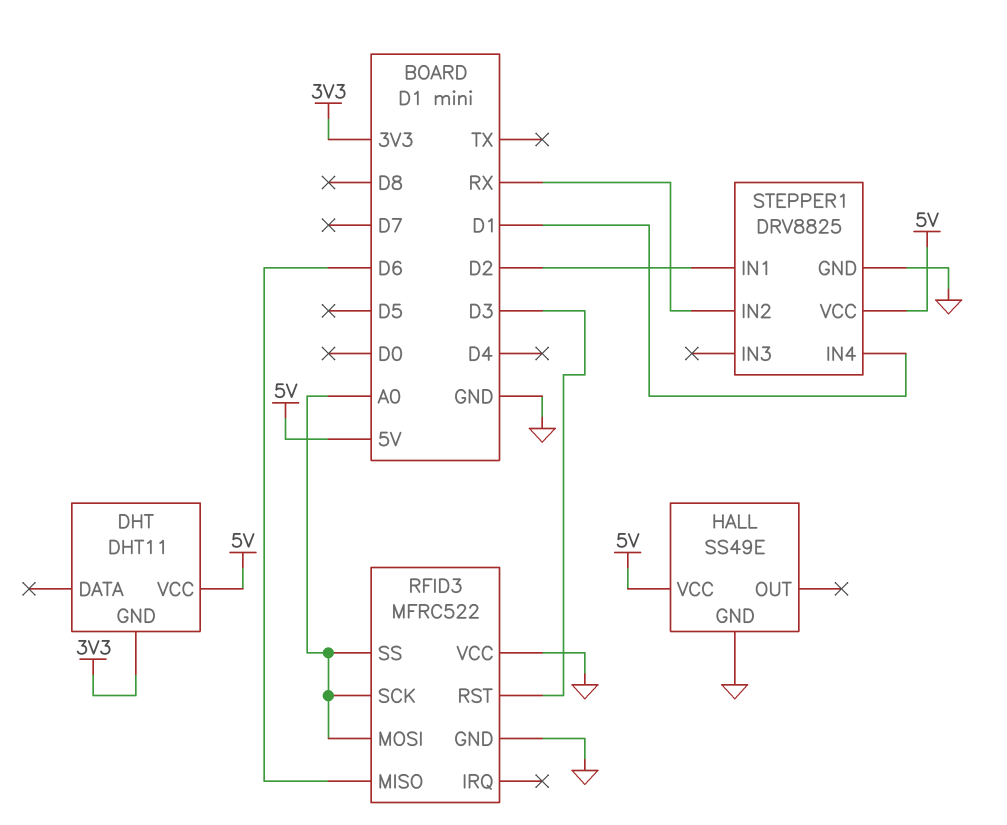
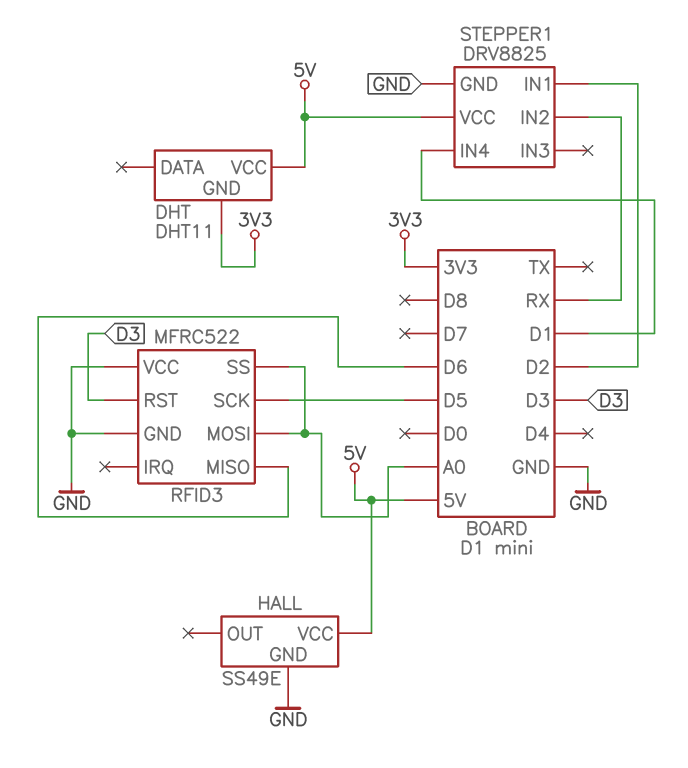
RFID3 pin SCK: A0 -> D5

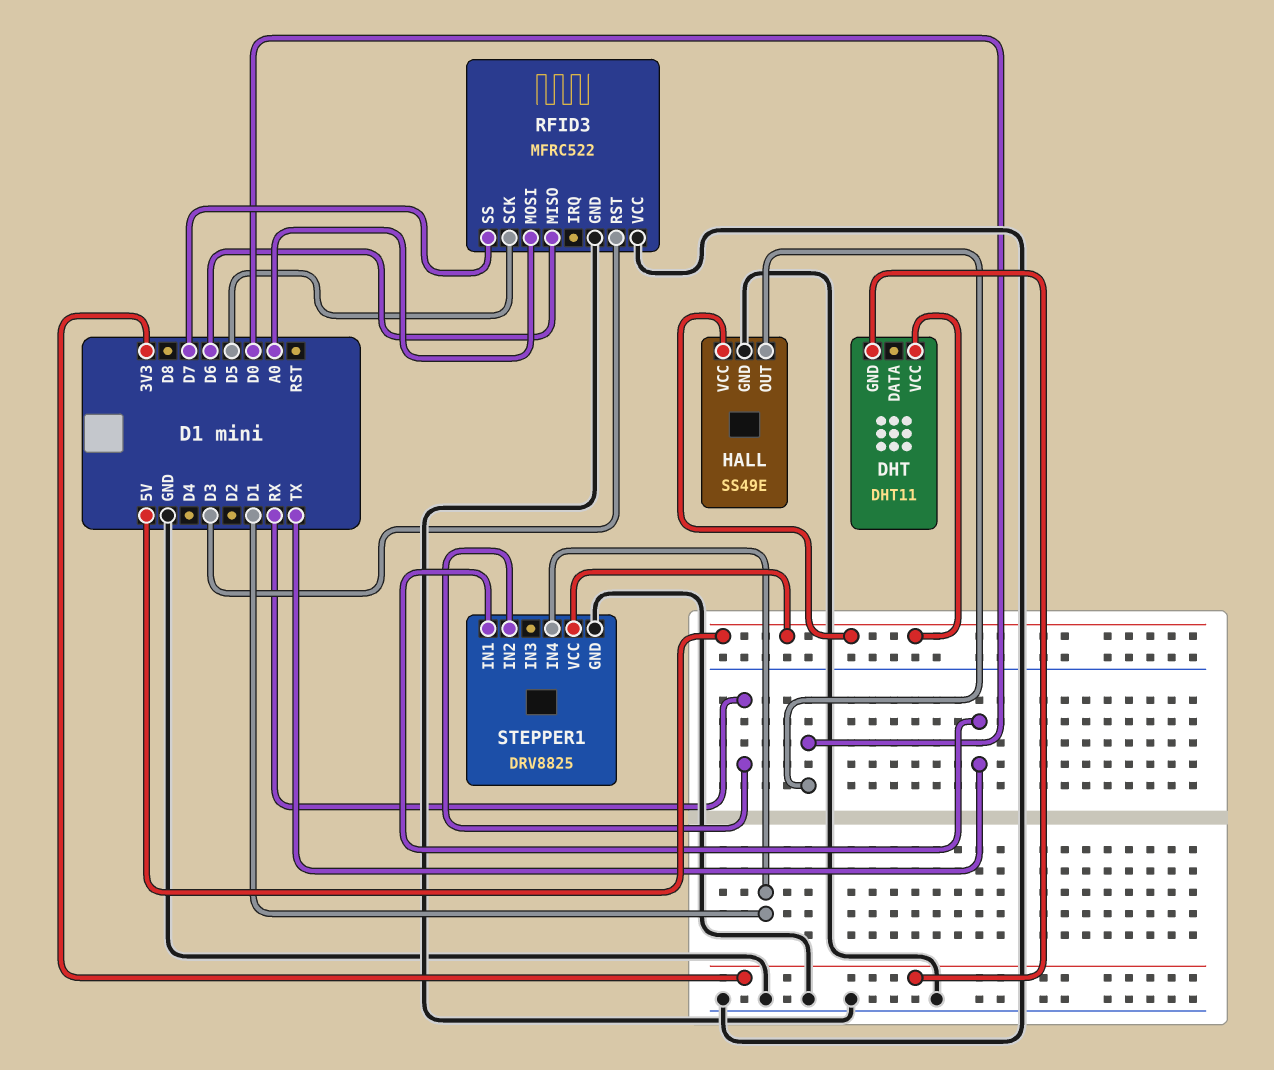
HALL pin OUT: none -> D0
RFID3 pin SS: A0 -> D7
STEPPER1 pin IN1: D2 -> TX

